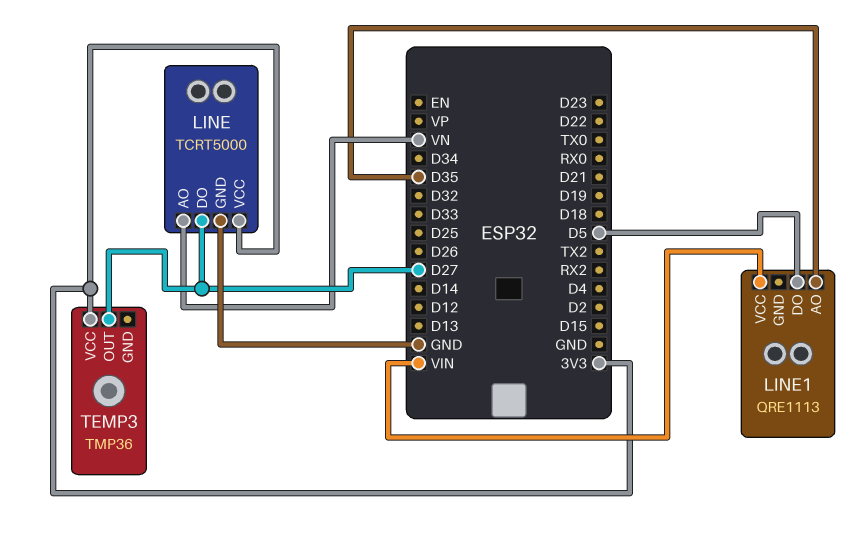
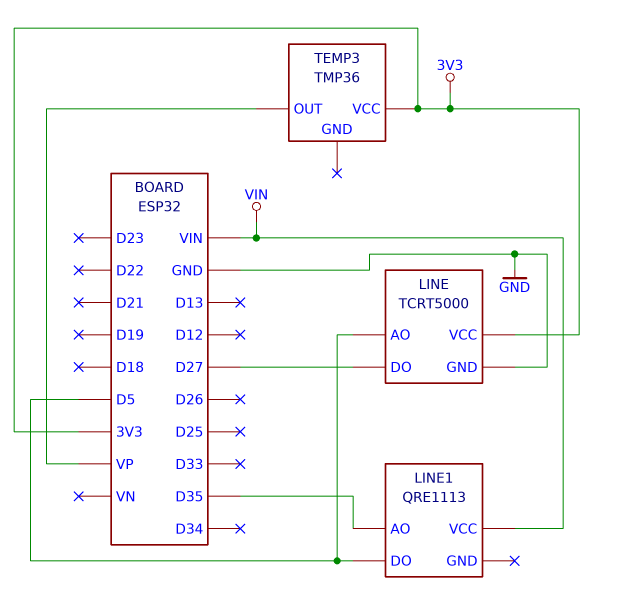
LINE pin AO: VN -> D5
TEMP3 pin OUT: D27 -> VP

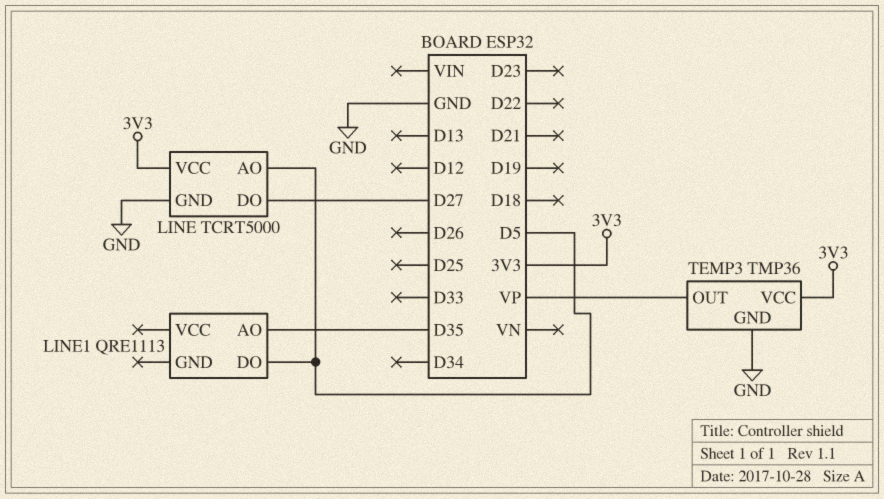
LINE1 pin VCC: VIN -> none
TEMP3 pin GND: none -> GND

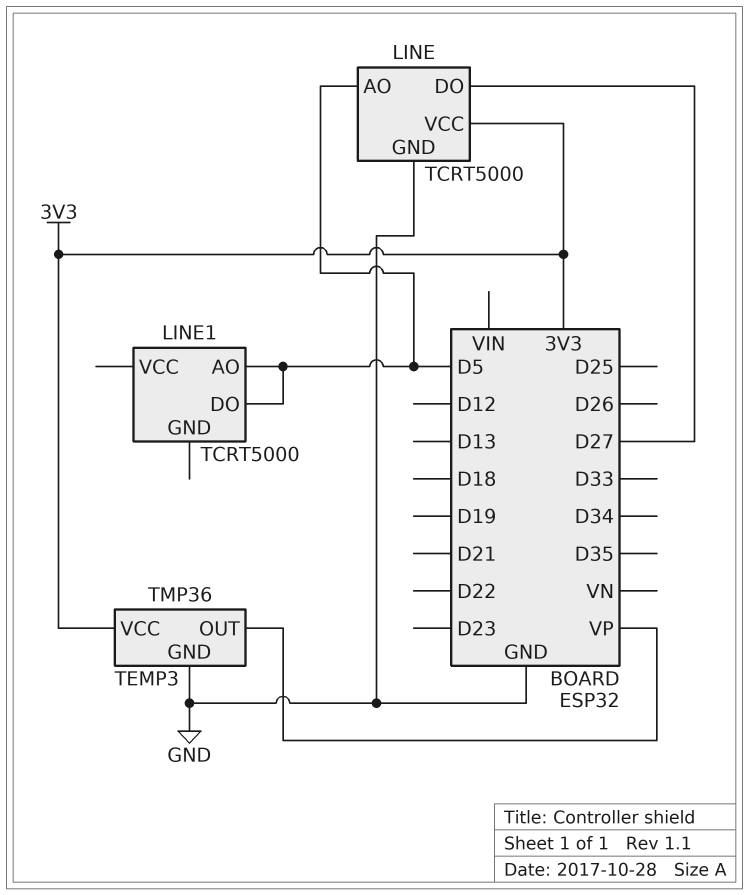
LINE1: QRE1113 -> TCRT5000
LINE1 pin AO: D35 -> D5

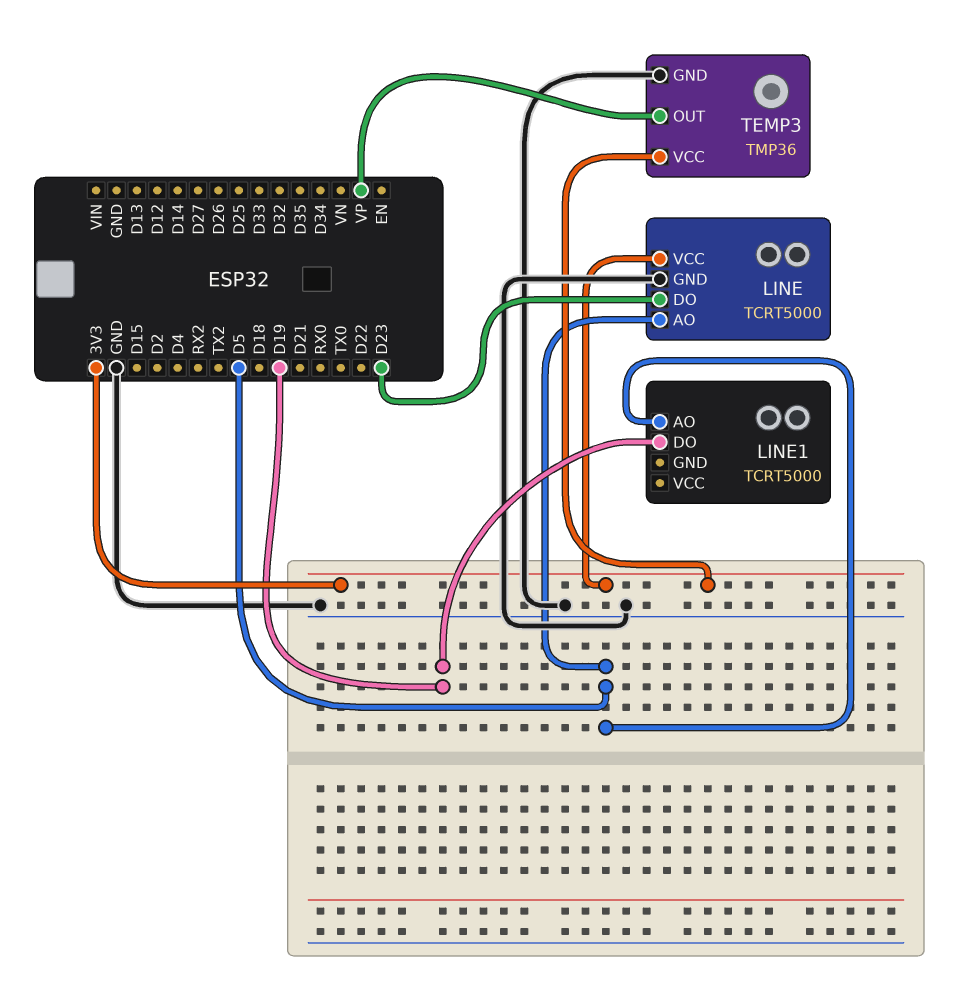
LINE pin DO: D27 -> D23
LINE1 pin DO: D5 -> D19

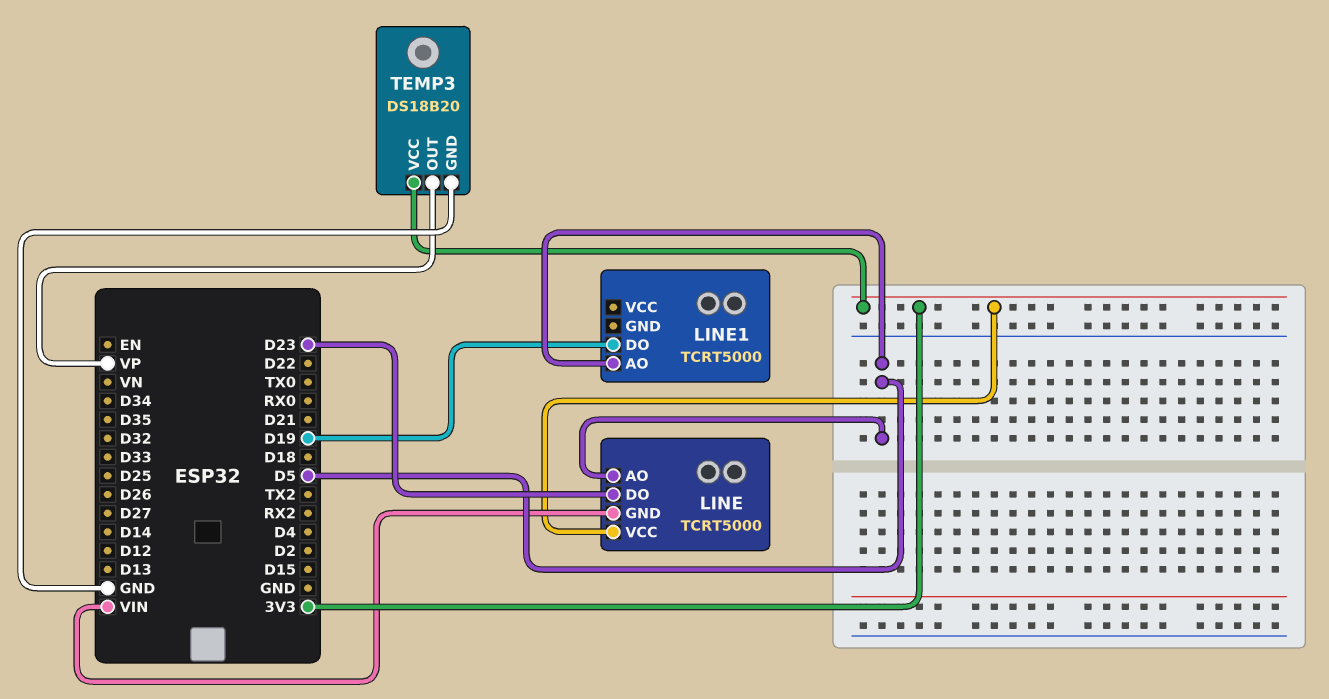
LINE pin GND: GND -> VIN
TEMP3: TMP36 -> DS18B20

